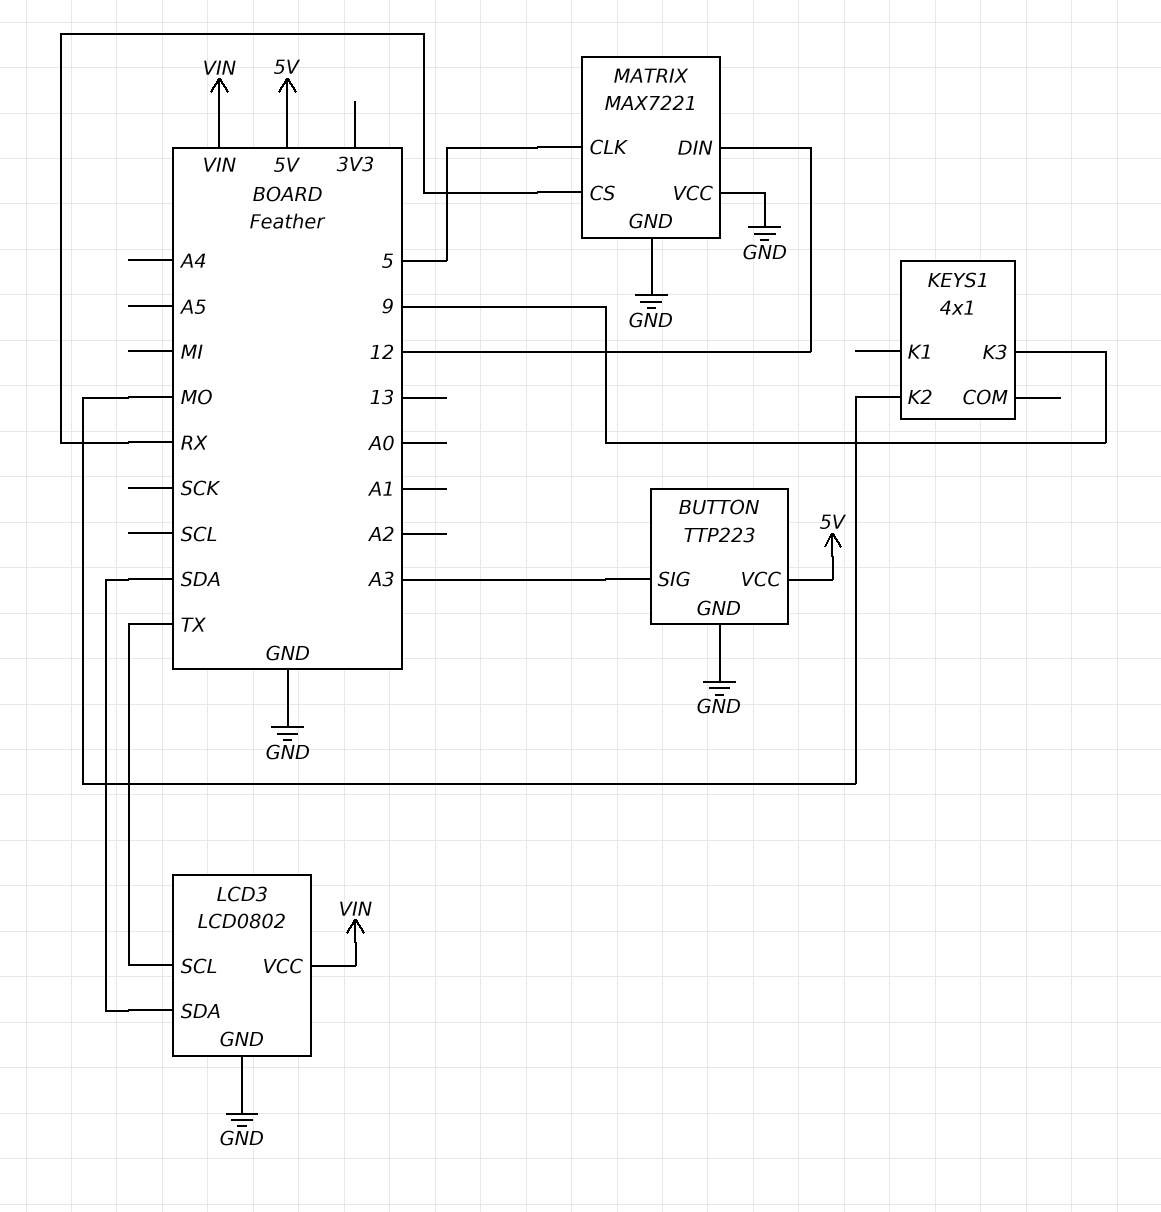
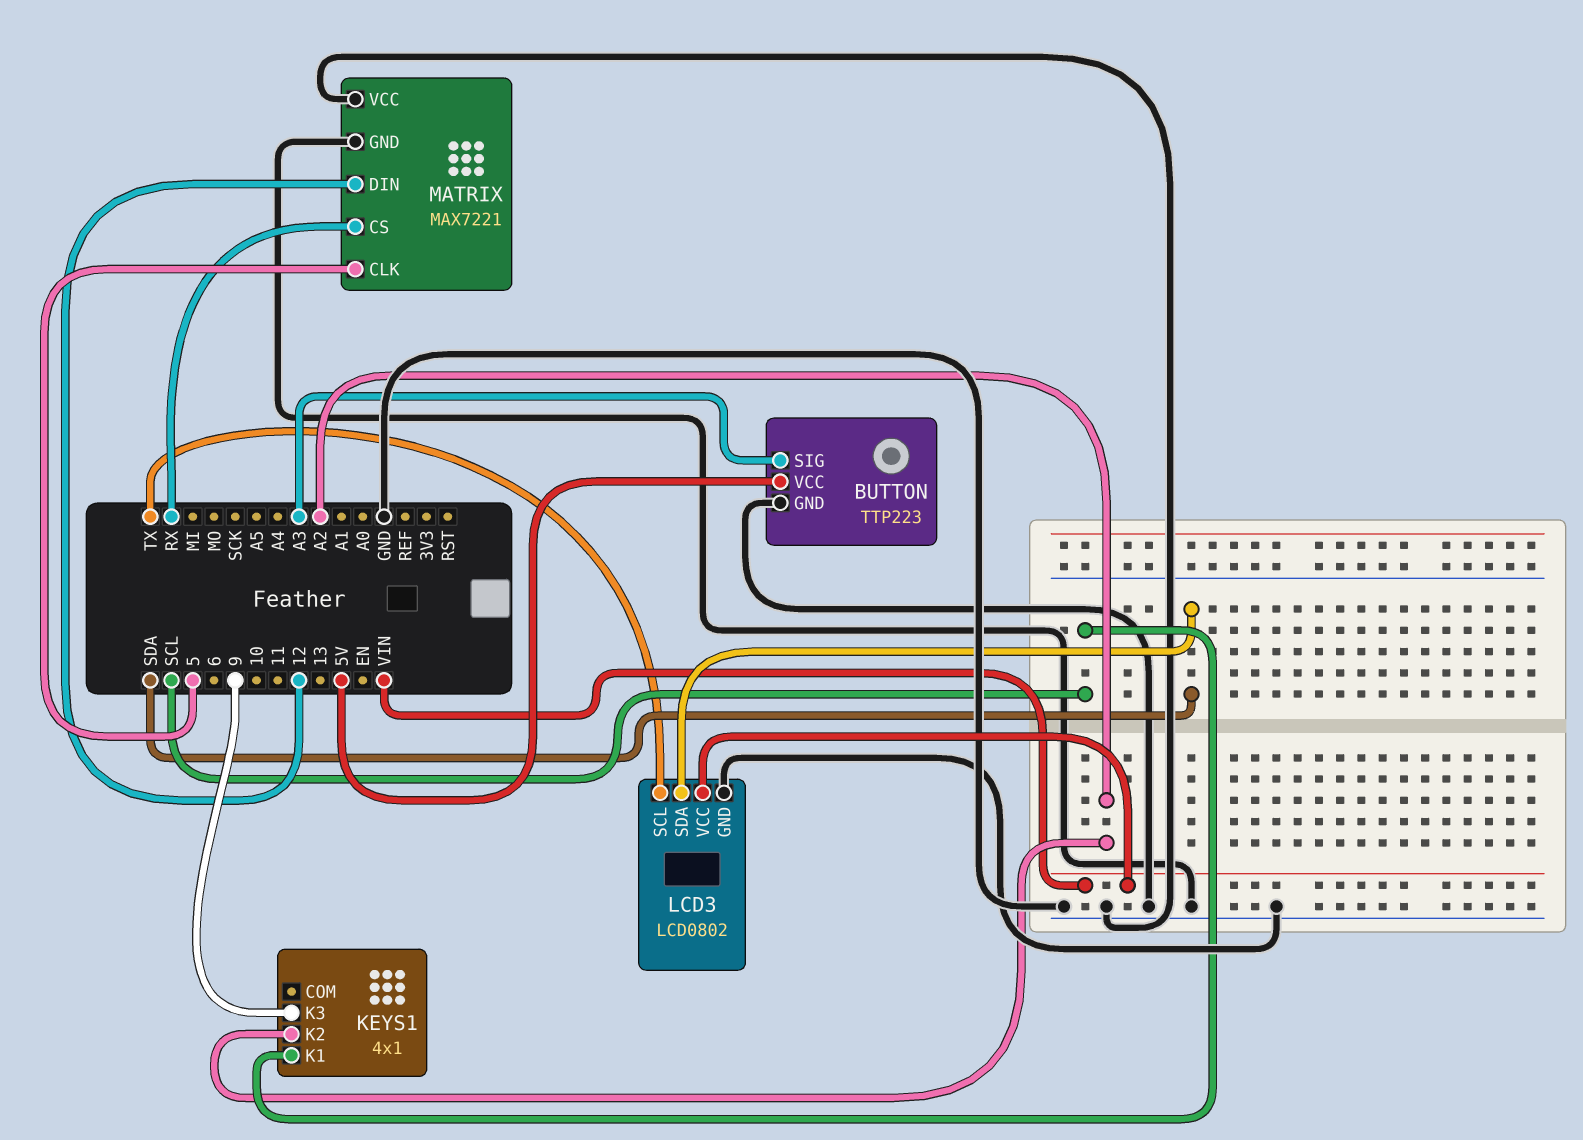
KEYS1 pin K1: none -> SCL
KEYS1 pin K2: MO -> A2

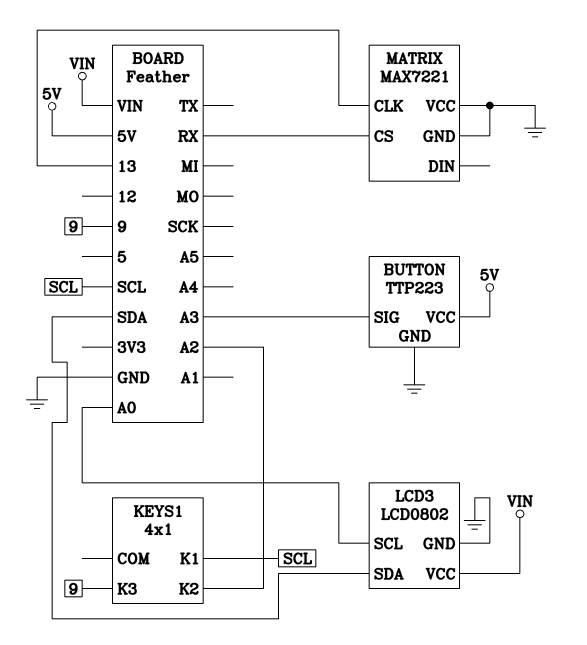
LCD3 pin SCL: TX -> A0
MATRIX pin CLK: 5 -> 13
MATRIX pin DIN: 12 -> none

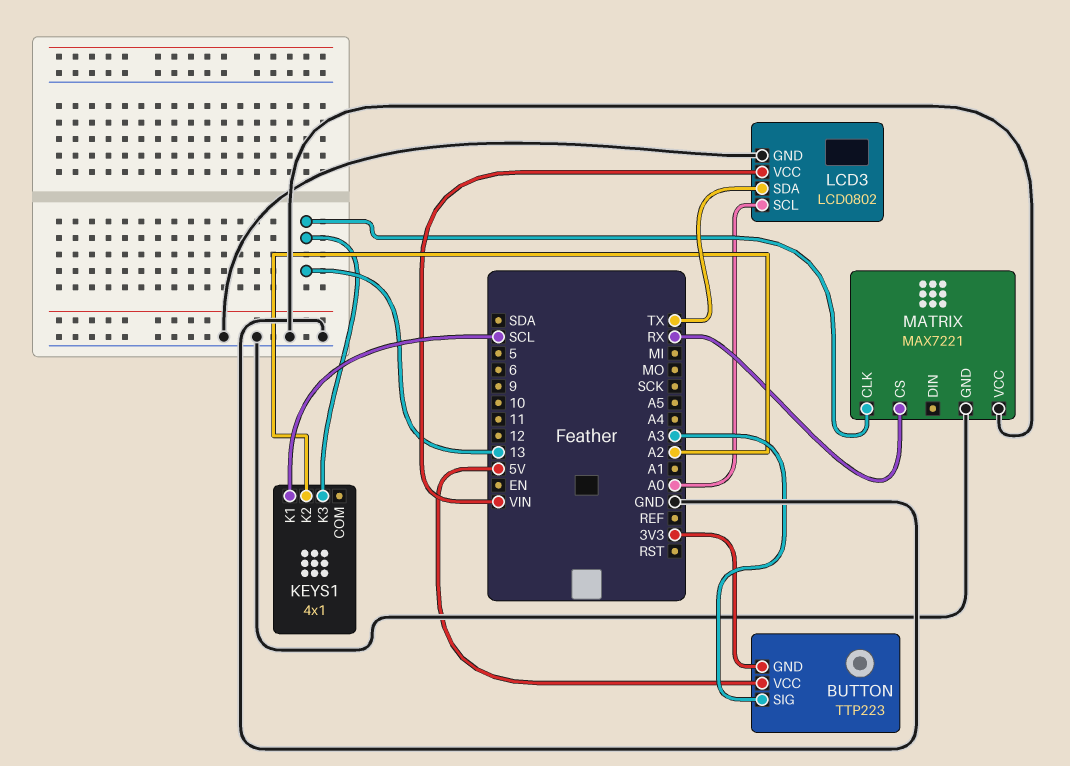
BUTTON pin GND: GND -> 3V3
KEYS1 pin K3: 9 -> 13
LCD3 pin SDA: SDA -> TX

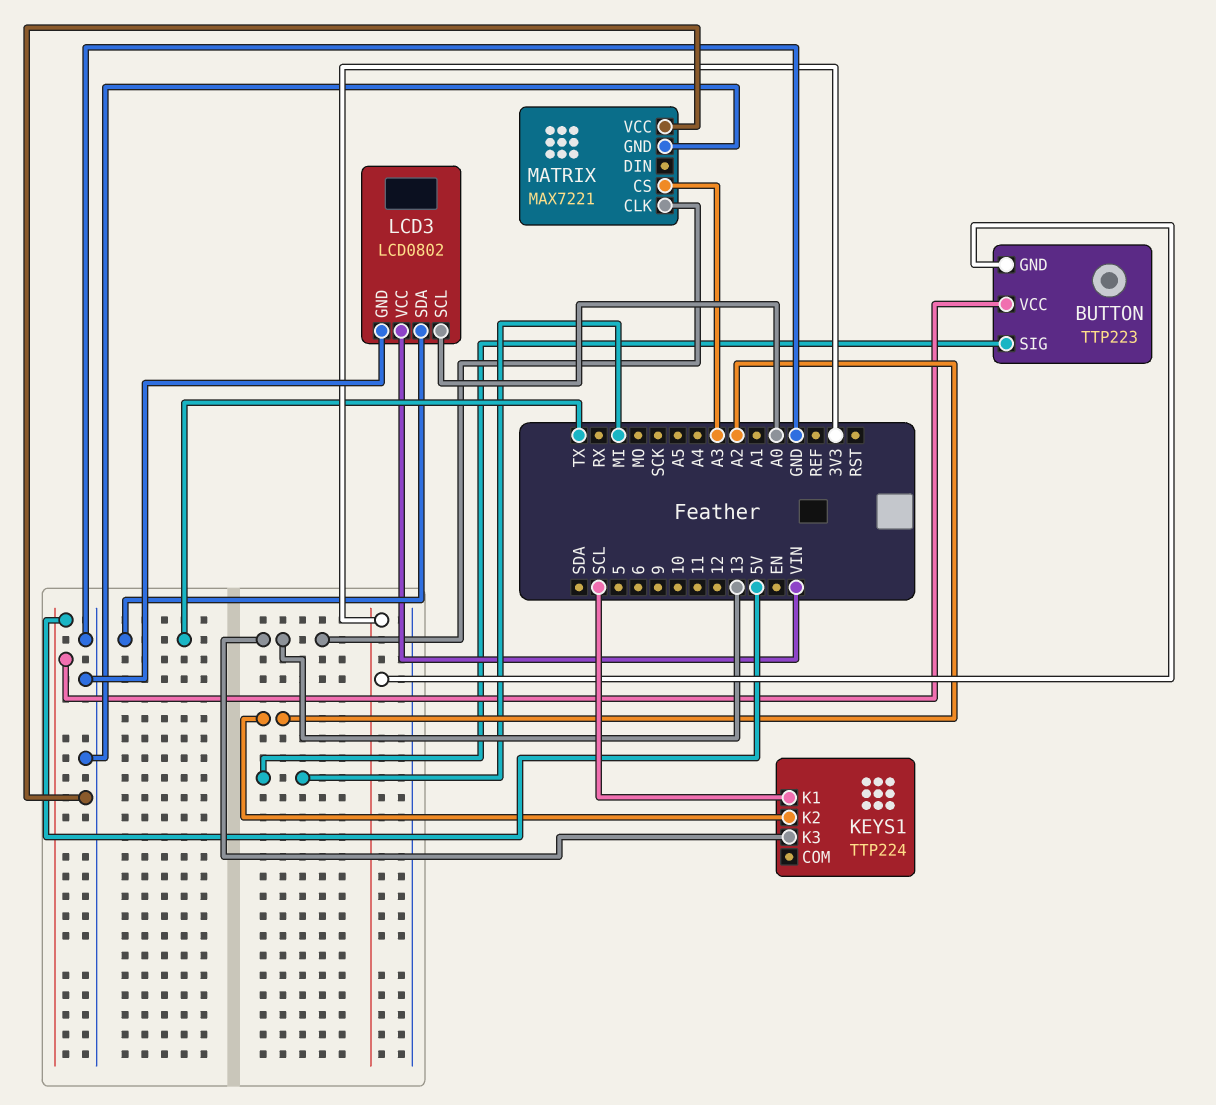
BUTTON pin SIG: A3 -> MI
KEYS1: 4x1 -> TTP224
MATRIX pin CS: RX -> A3

